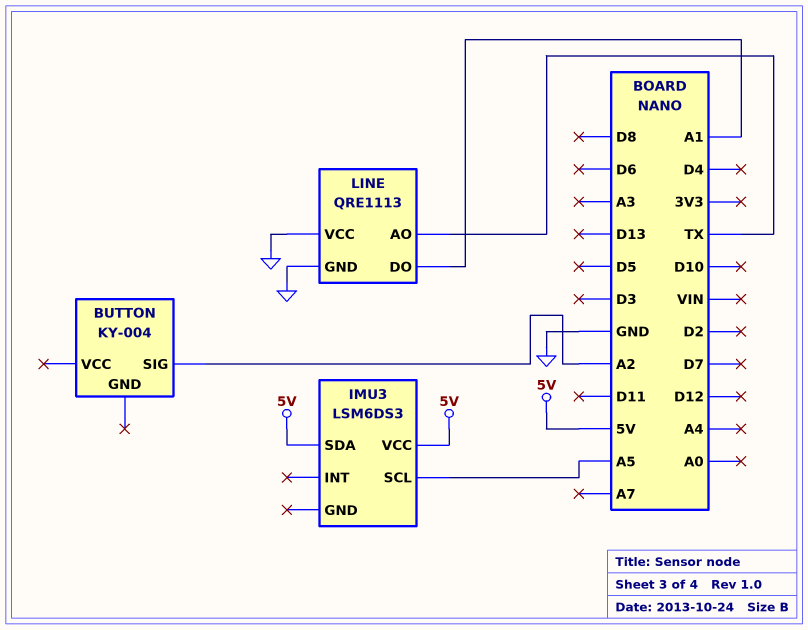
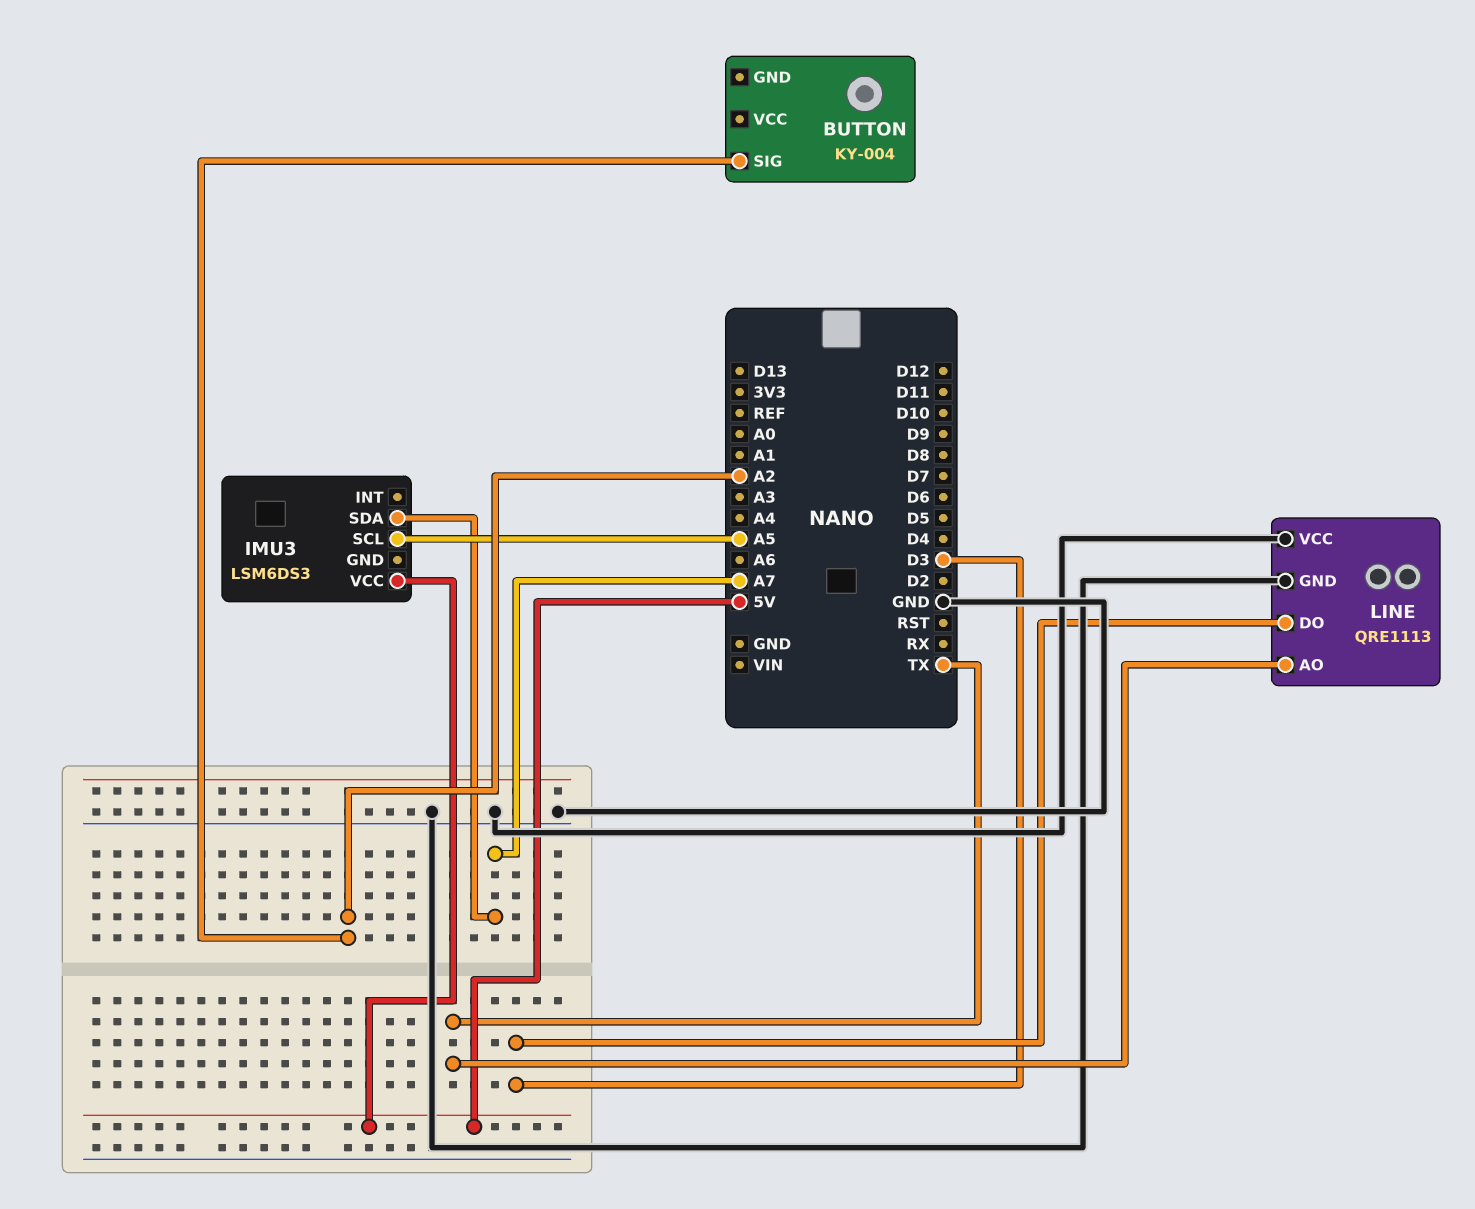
IMU3 pin SDA: 5V -> A7
LINE pin DO: A1 -> D3

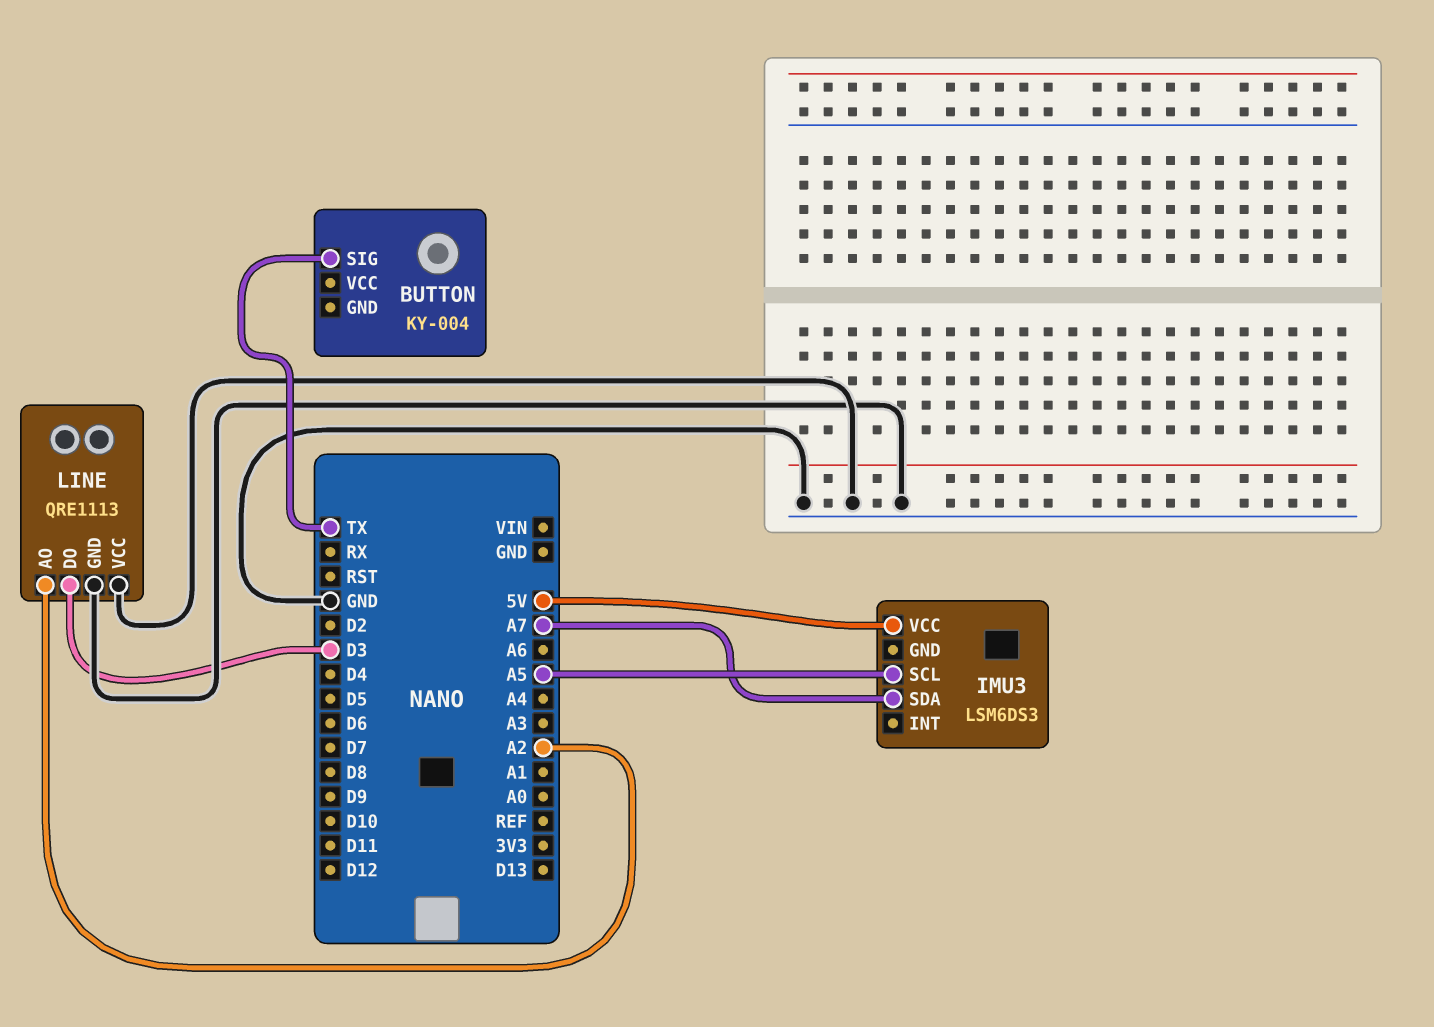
BUTTON pin SIG: A2 -> TX
LINE pin AO: TX -> A2

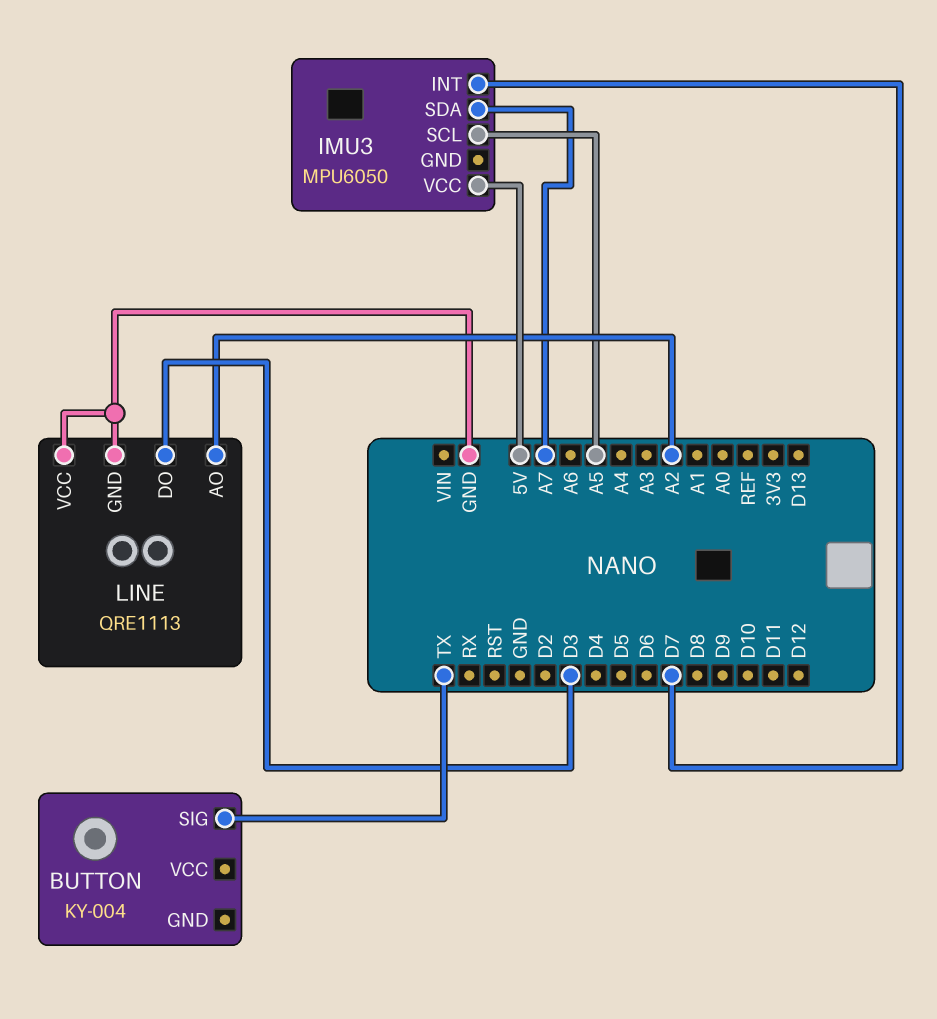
IMU3: LSM6DS3 -> MPU6050
IMU3 pin INT: none -> D7

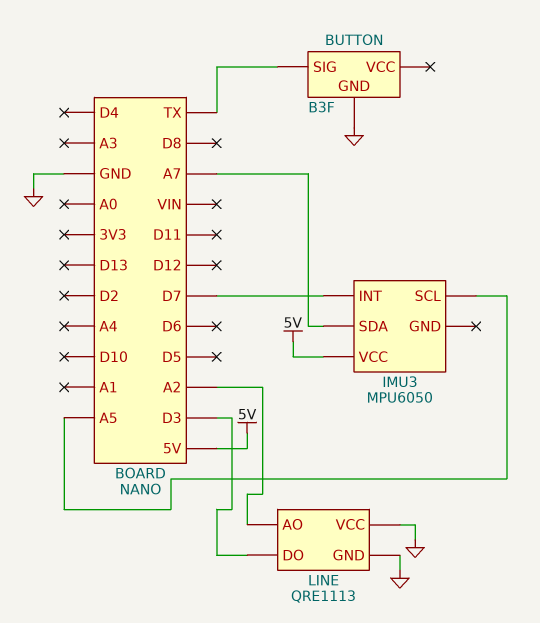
BUTTON: KY-004 -> B3F
BUTTON pin GND: none -> GND

